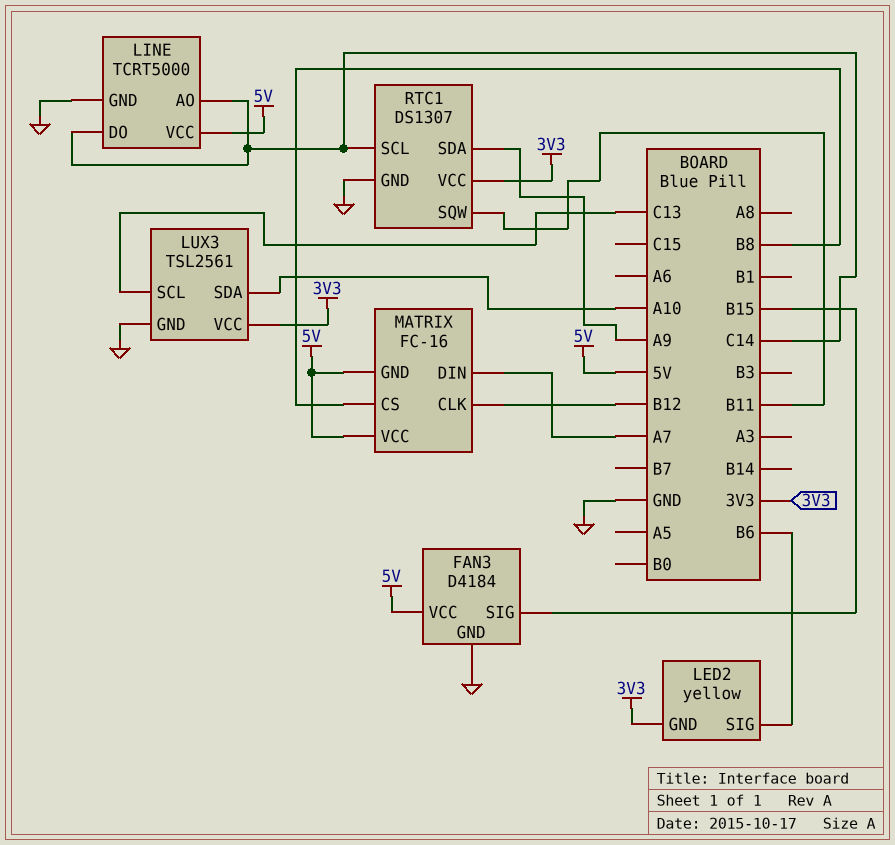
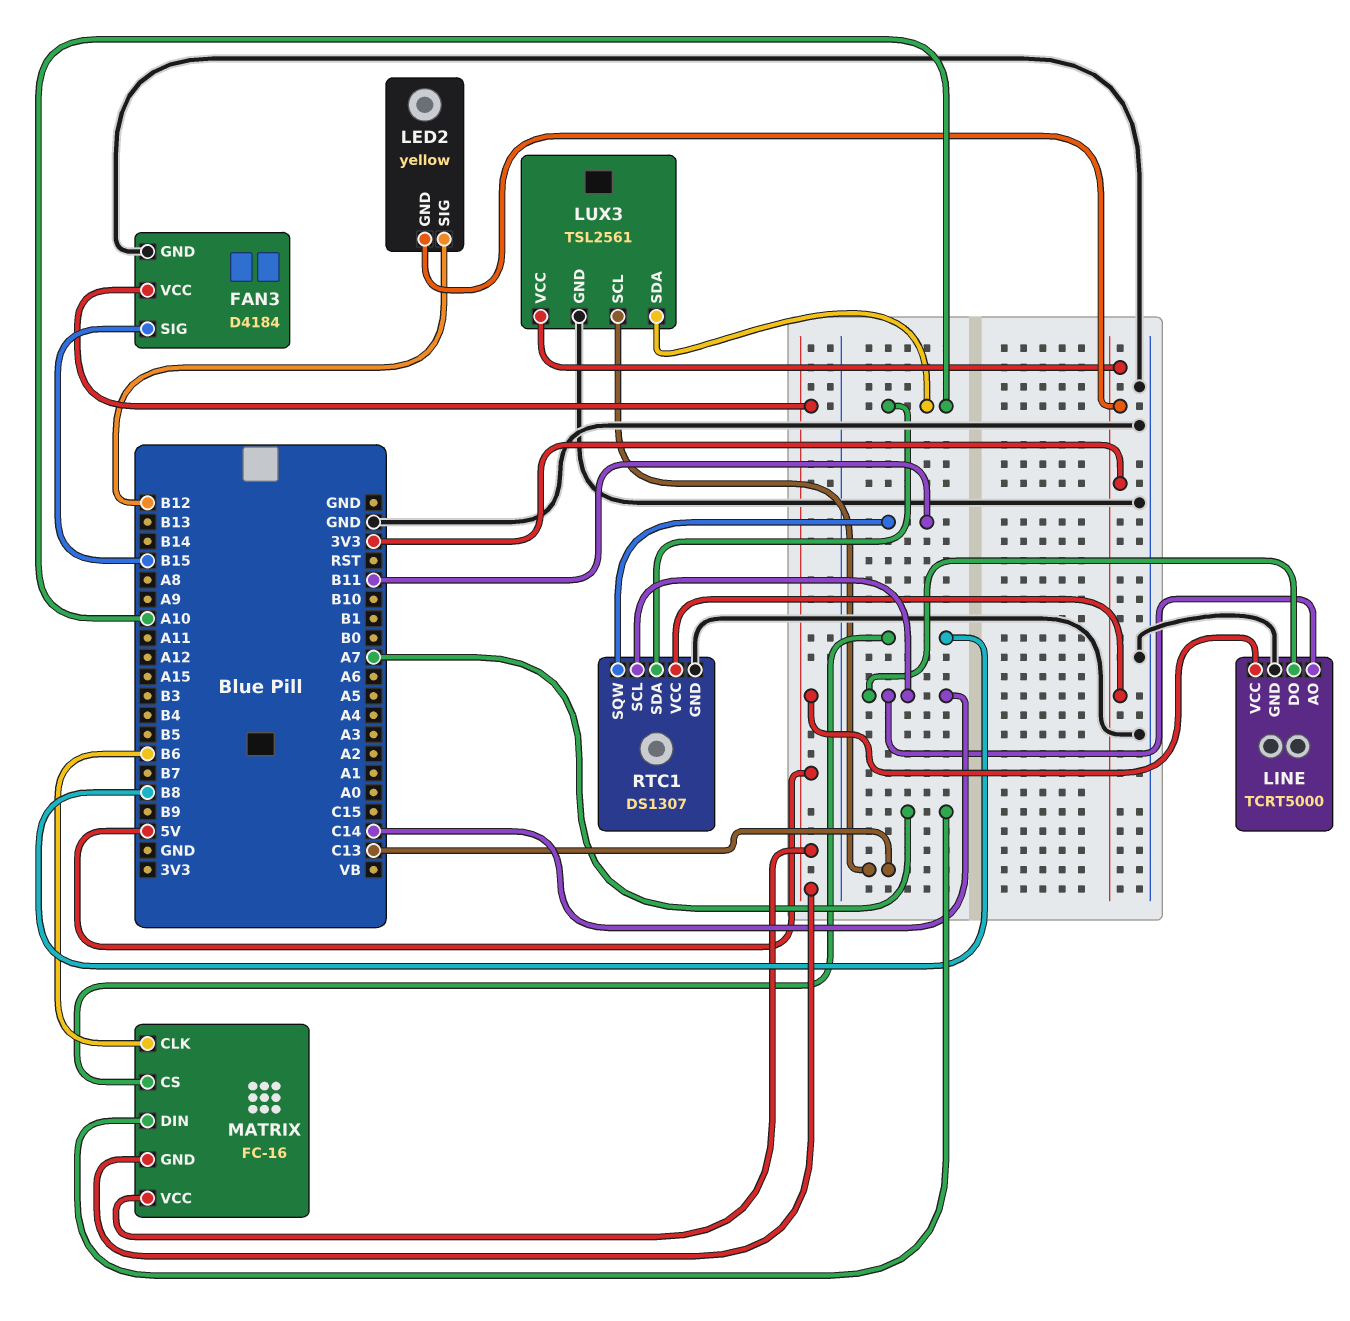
LED2 pin SIG: B6 -> B12
MATRIX pin CLK: B12 -> B6
RTC1 pin SDA: A9 -> A10

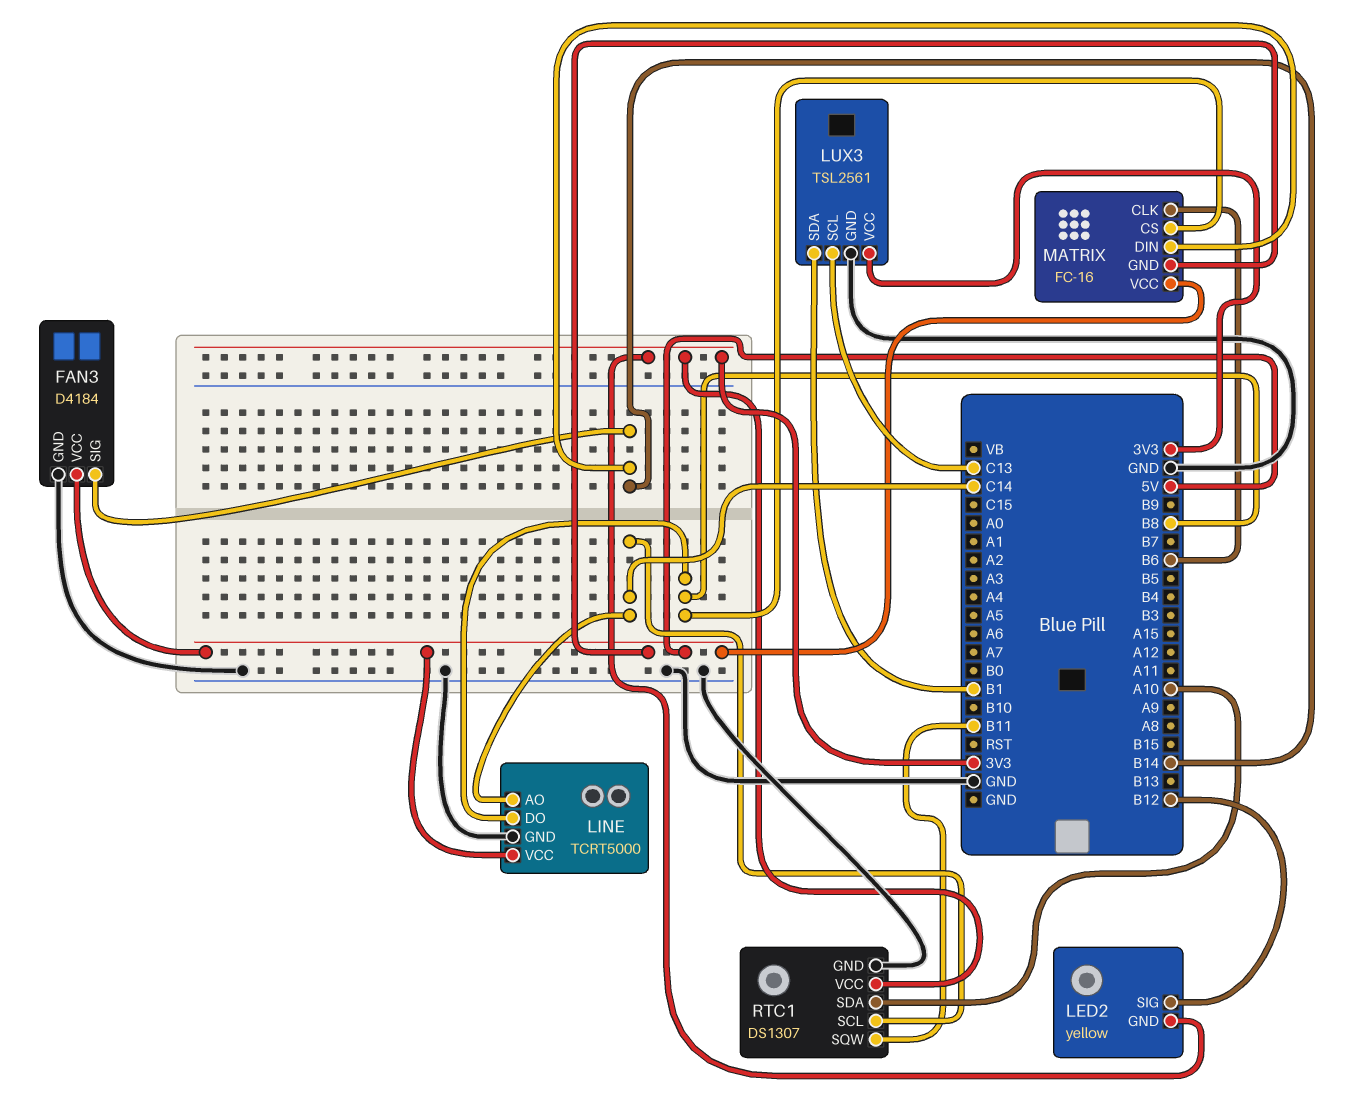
FAN3 pin SIG: B15 -> B14
LINE pin DO: C14 -> B8
LUX3 pin SDA: A10 -> B1
MATRIX pin DIN: A7 -> B14

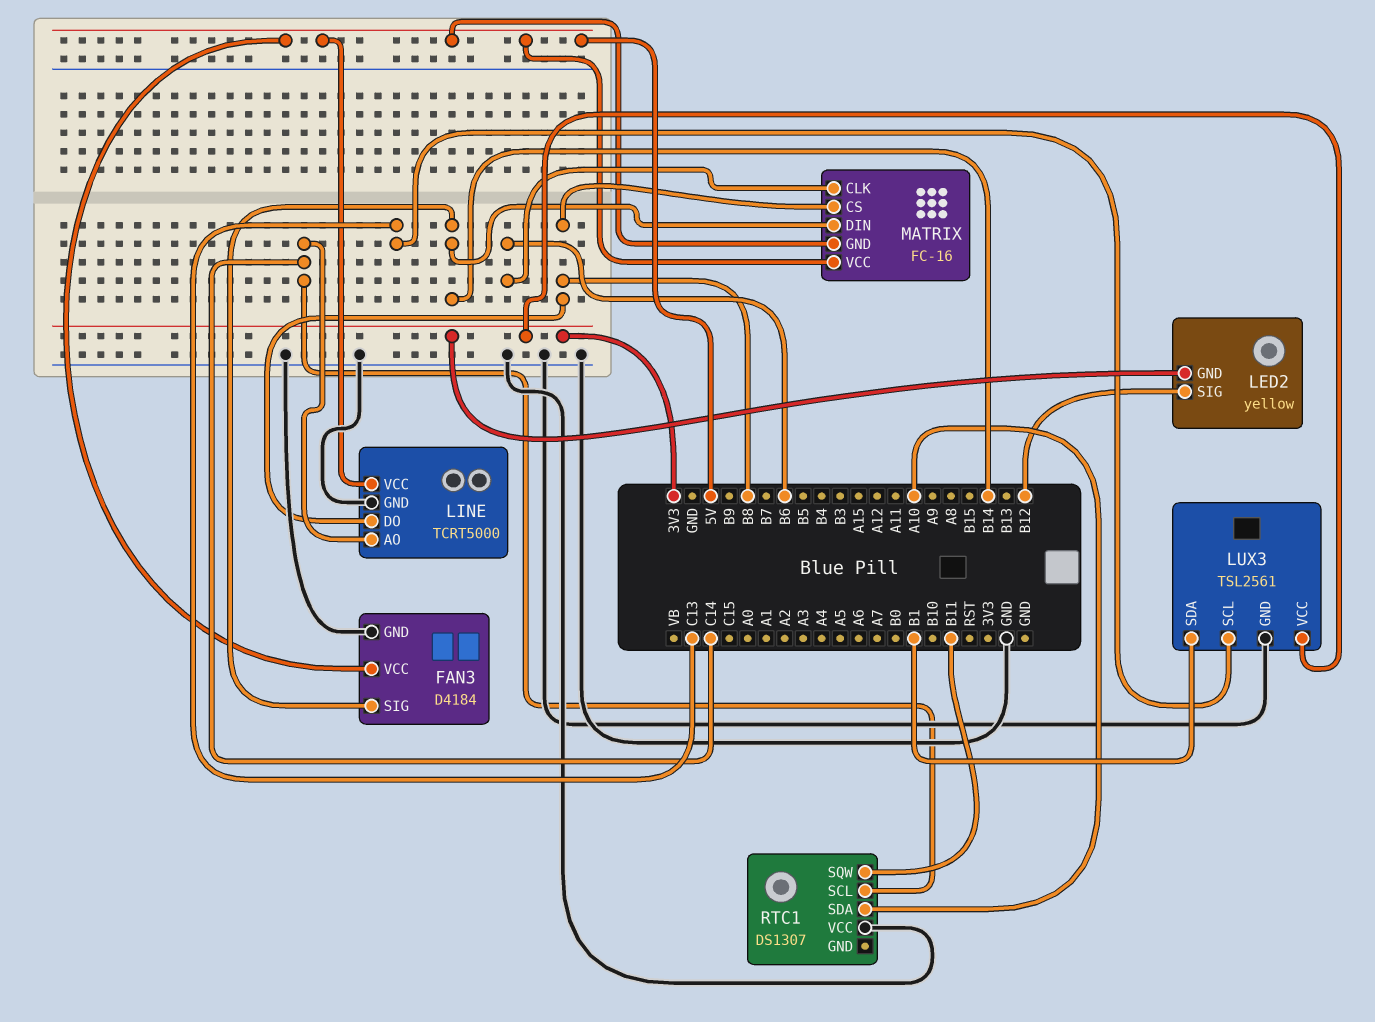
RTC1 pin GND: GND -> none
RTC1 pin VCC: 3V3 -> GND

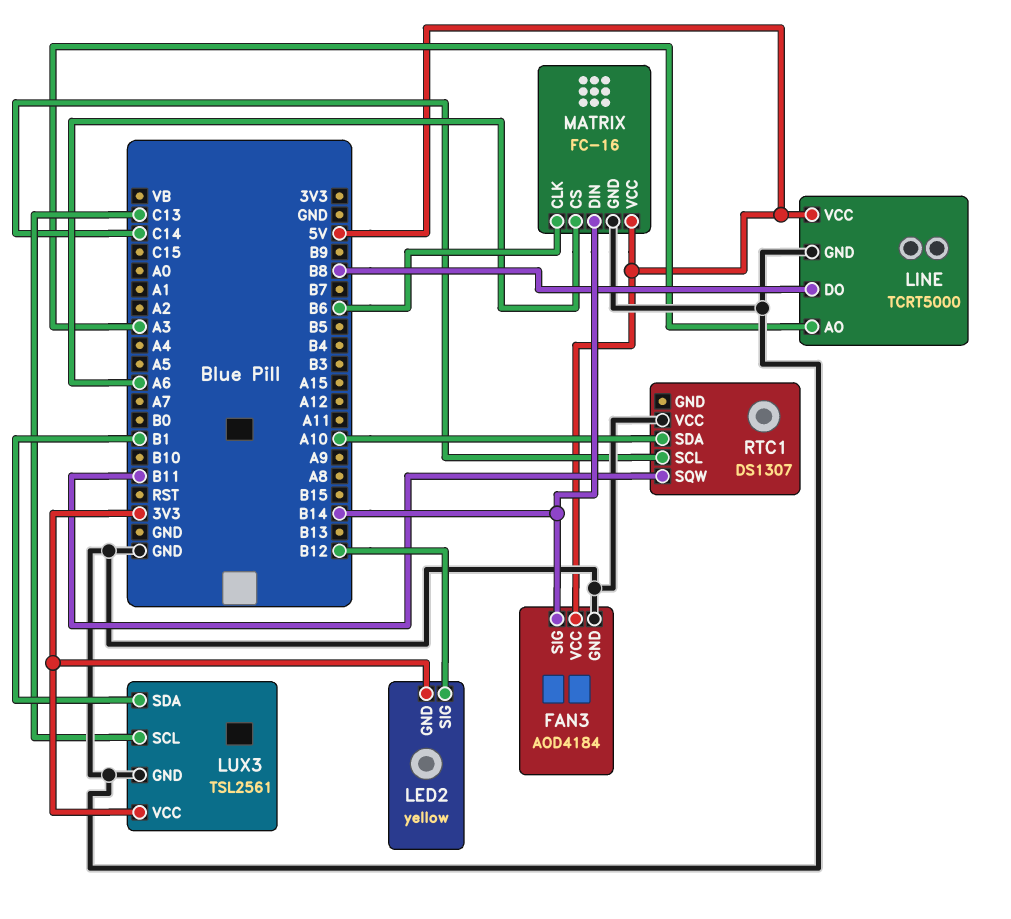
FAN3: D4184 -> AOD4184
LINE pin AO: C14 -> A3
MATRIX pin CS: B8 -> A6
MATRIX pin GND: 5V -> GND

